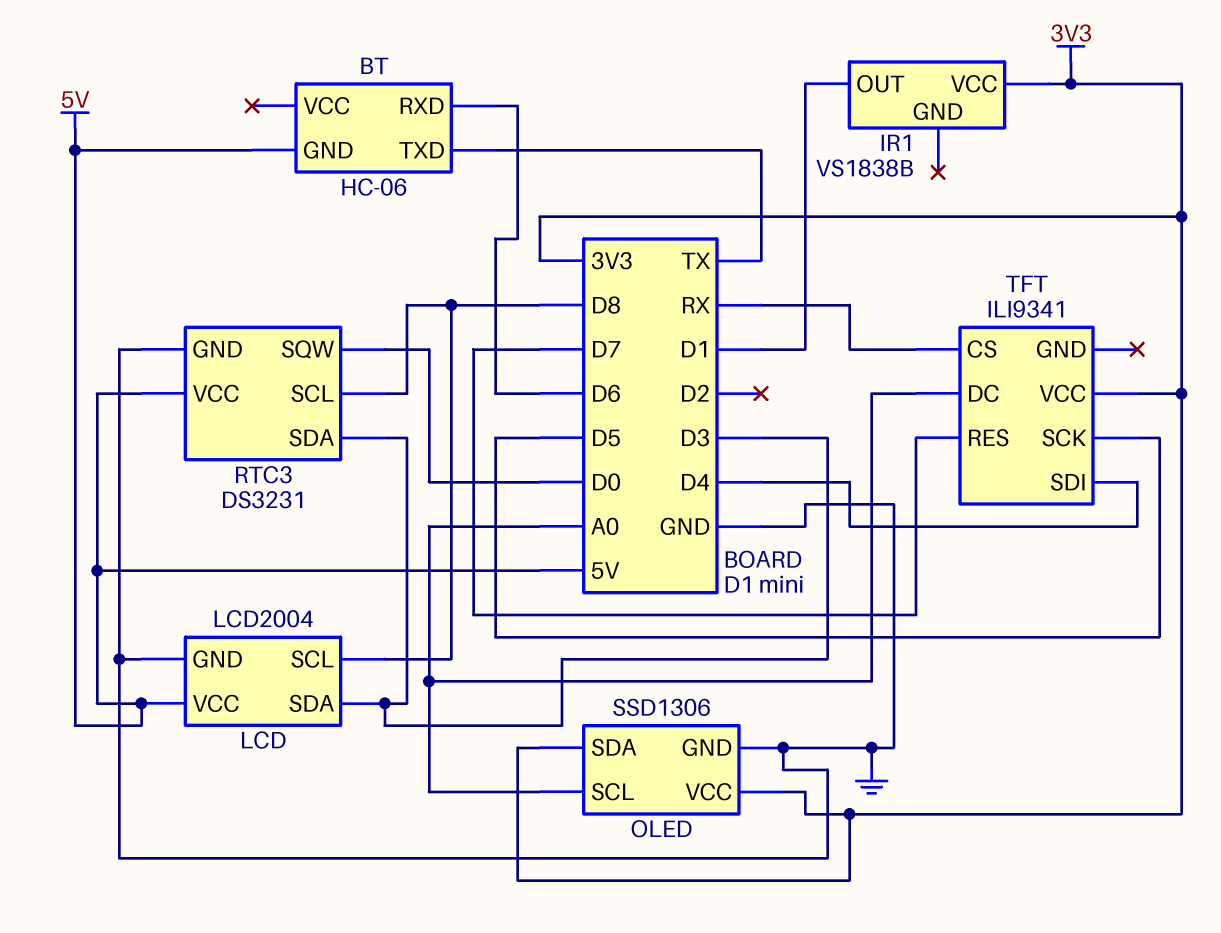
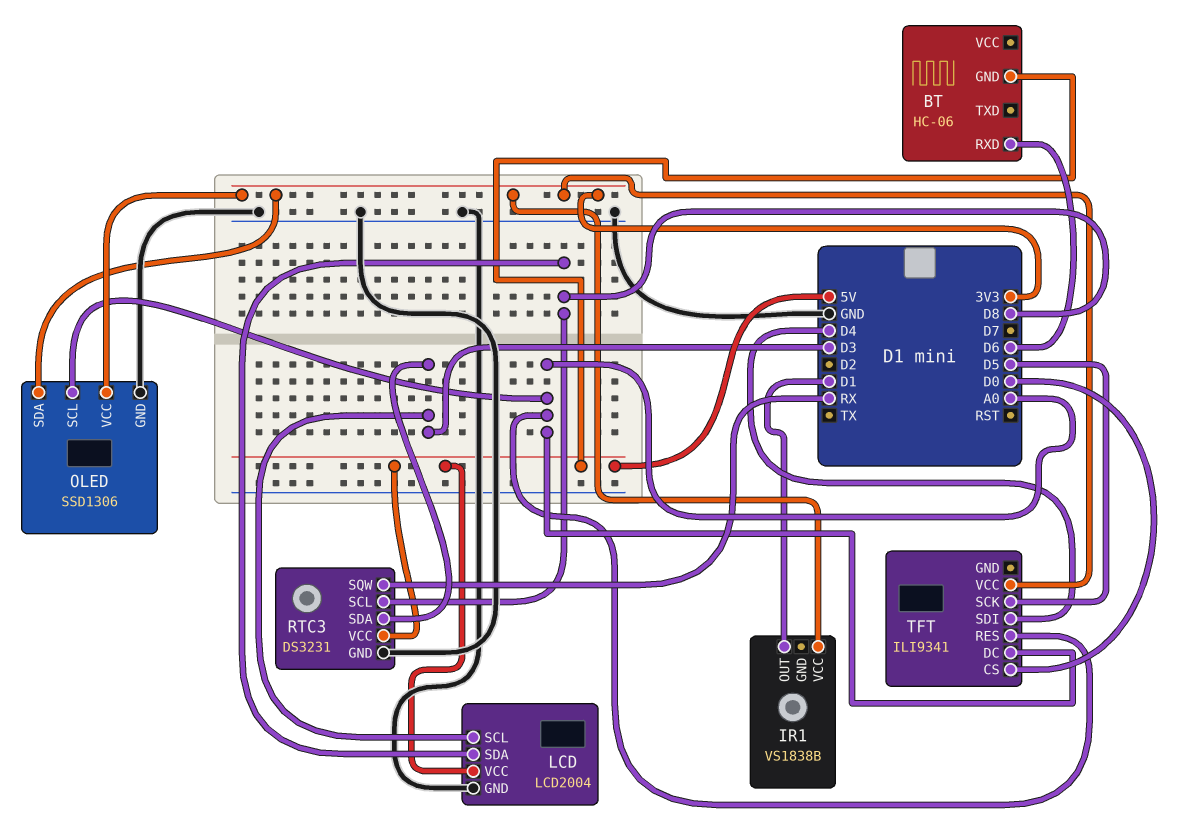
BT pin TXD: TX -> none
LCD pin SCL: D8 -> D3
LCD pin SDA: D3 -> D8
RTC3 pin SQW: D0 -> RX
TFT pin CS: RX -> D0
TFT pin RES: D7 -> A0

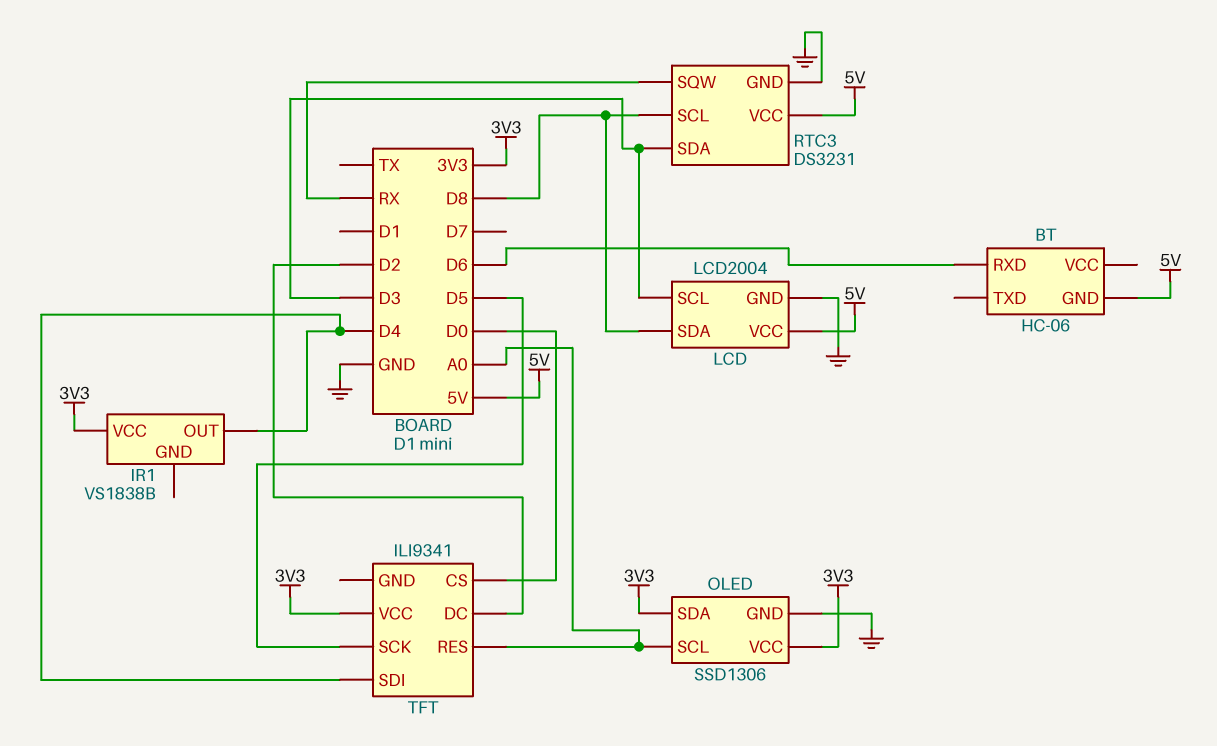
IR1 pin OUT: D1 -> D4
TFT pin DC: A0 -> D2

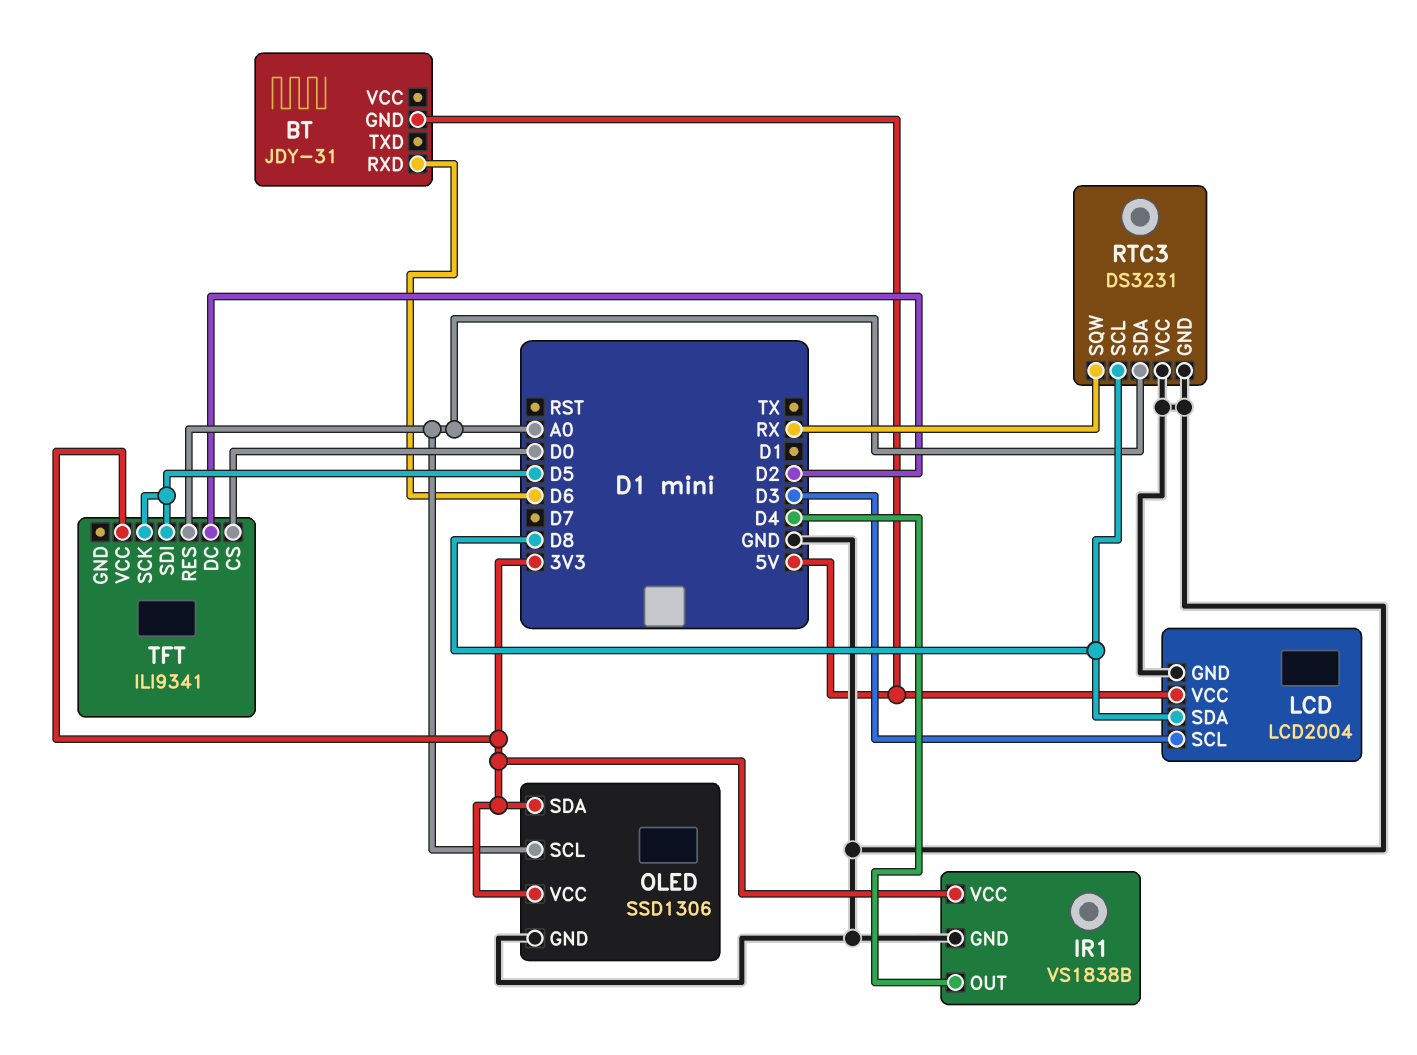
BT: HC-06 -> JDY-31
IR1 pin GND: none -> GND
RTC3 pin SDA: D3 -> A0
RTC3 pin VCC: 5V -> GND
TFT pin SDI: D4 -> D5

